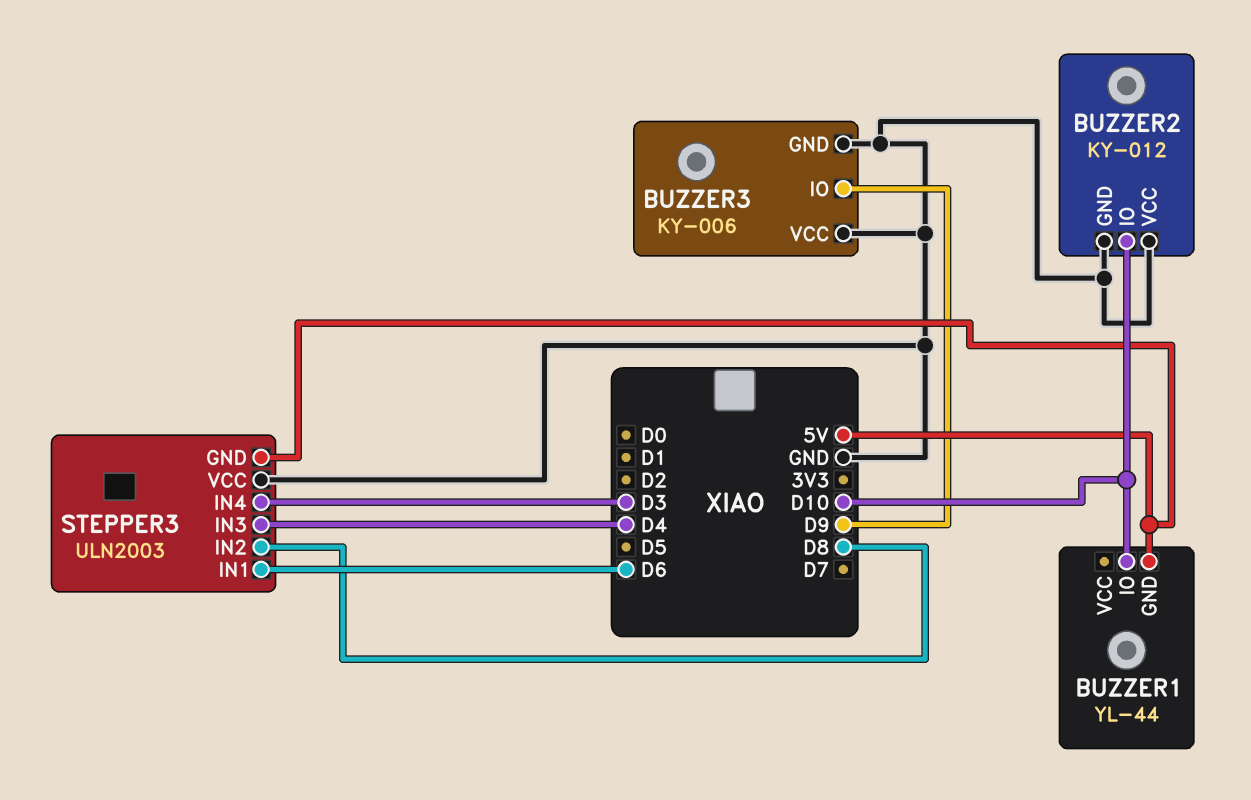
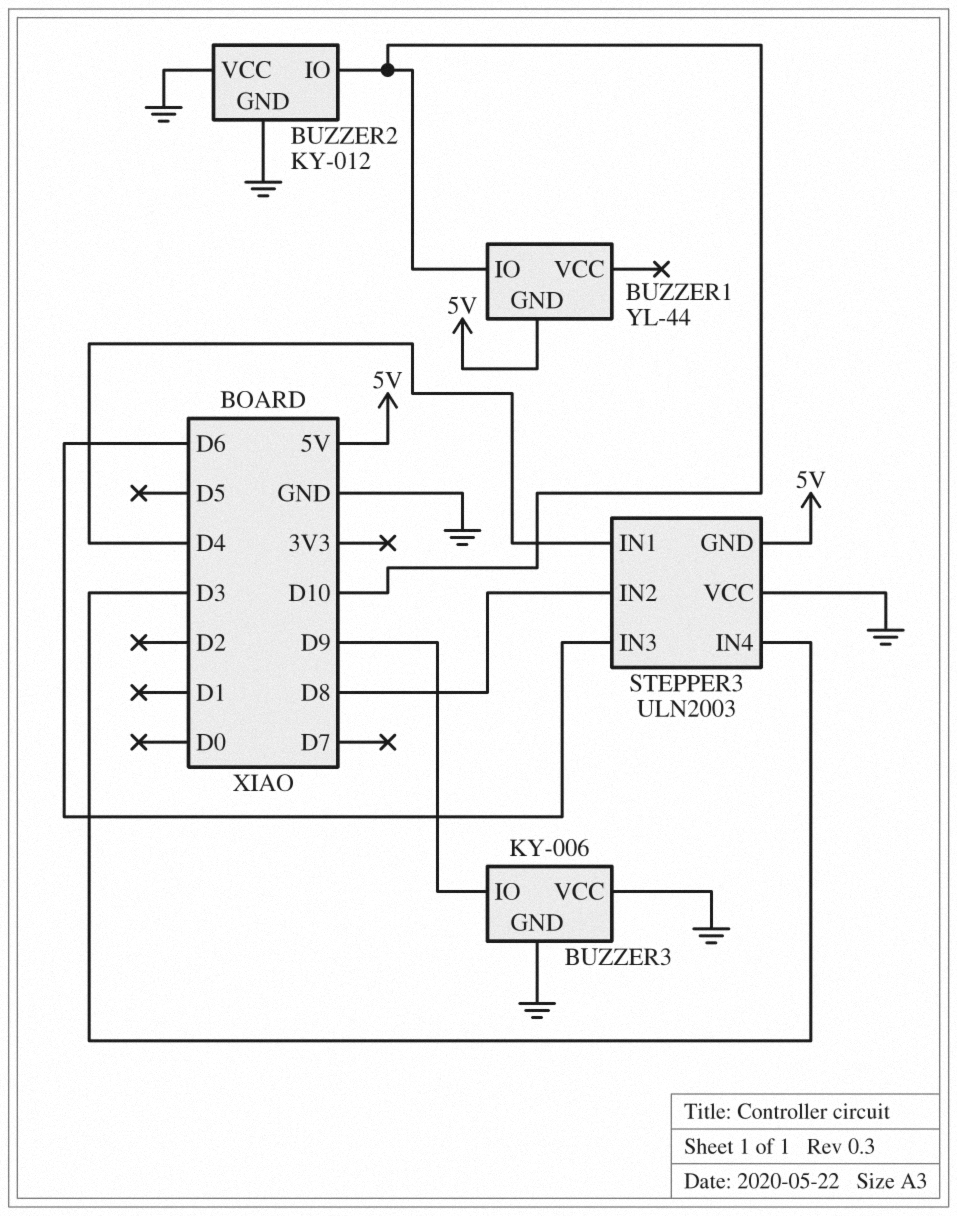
STEPPER3 pin IN1: D6 -> D4
STEPPER3 pin IN3: D4 -> D6

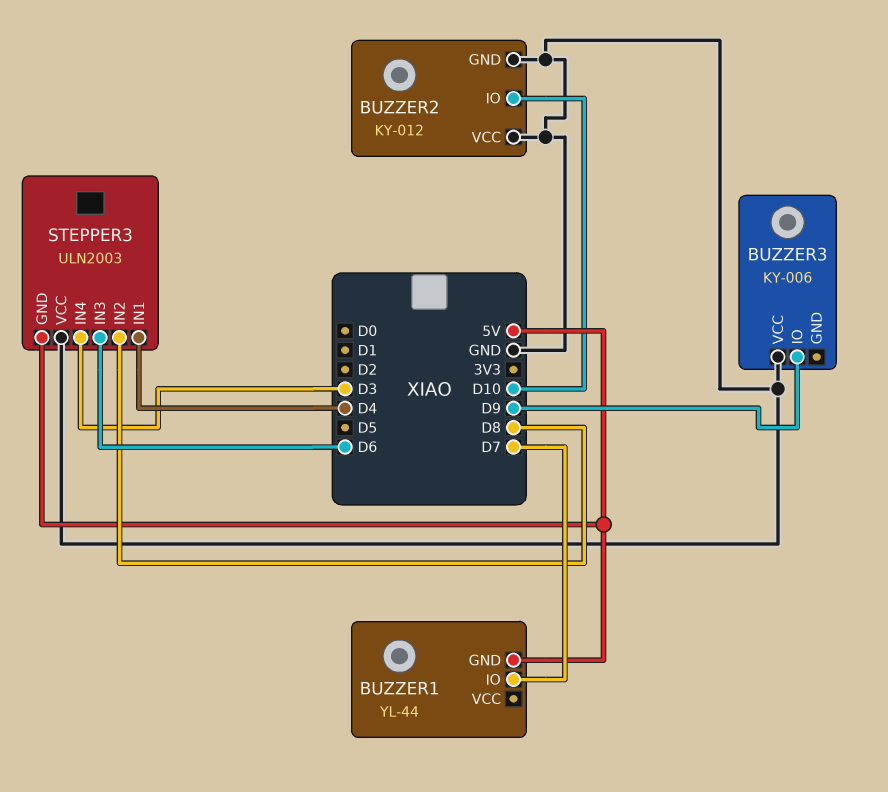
BUZZER1 pin IO: D10 -> D7
BUZZER3 pin GND: GND -> none

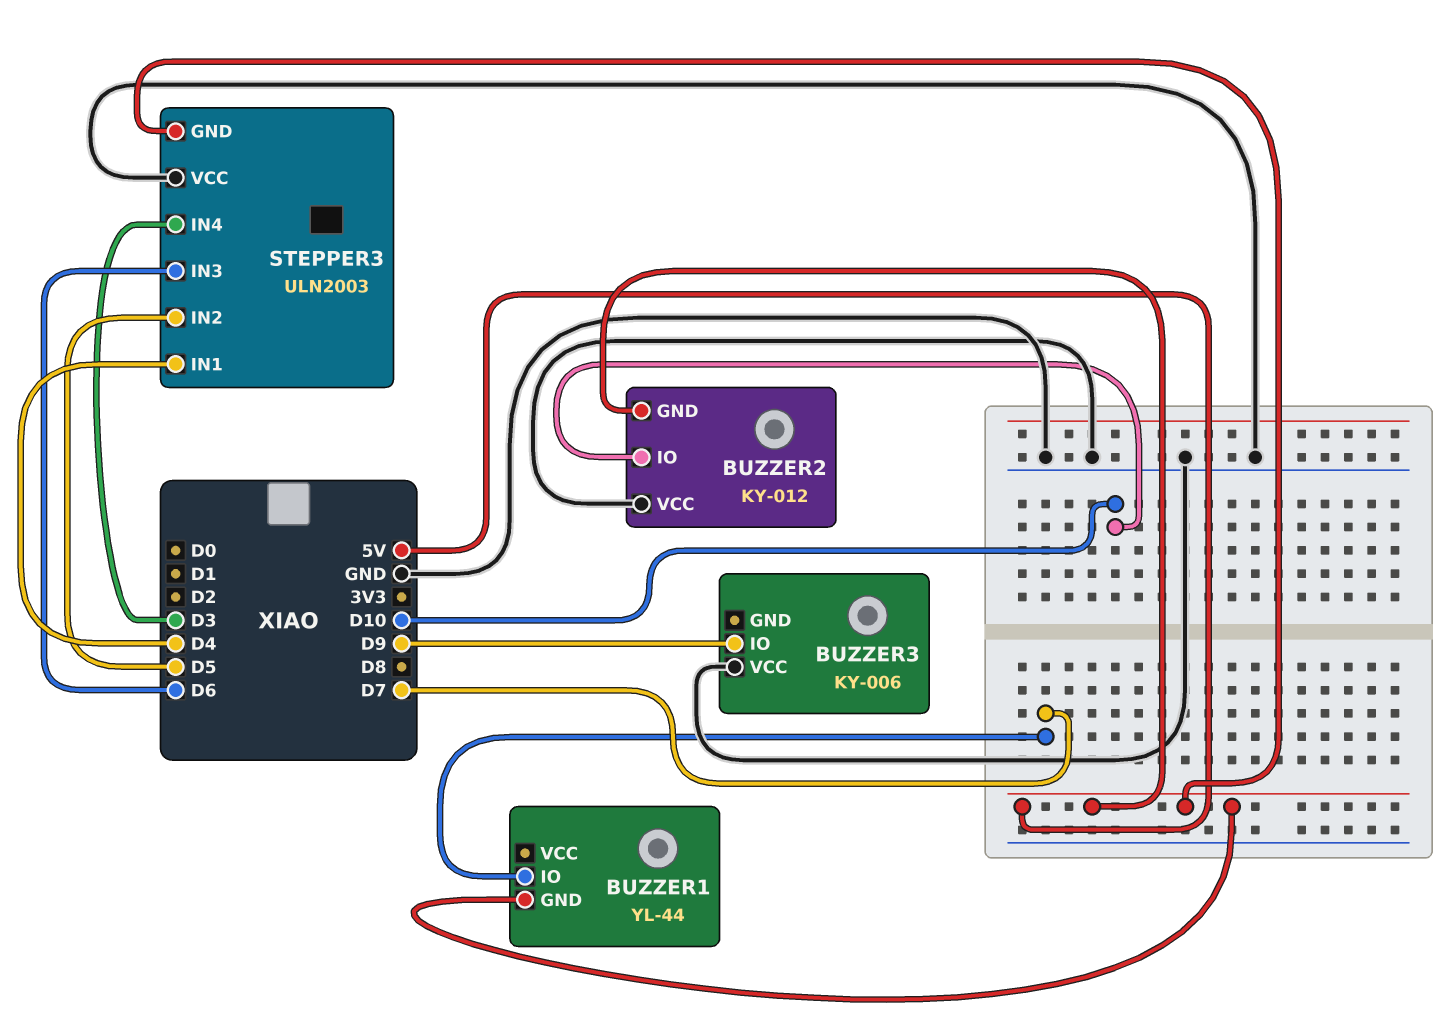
BUZZER2 pin GND: GND -> 5V
STEPPER3 pin IN2: D8 -> D5

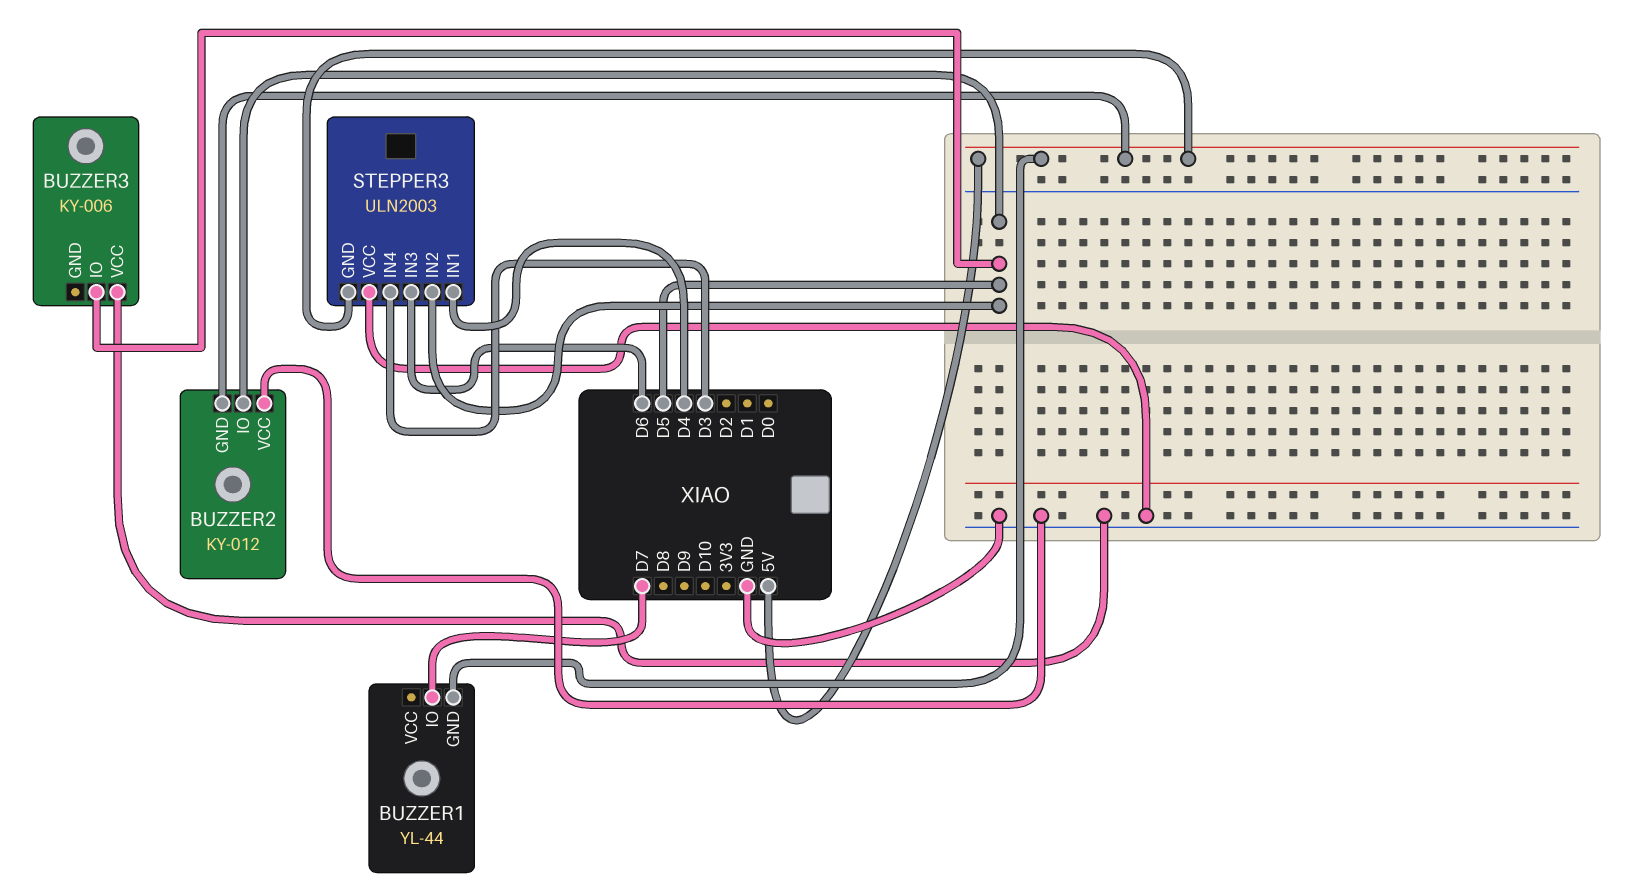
BUZZER2 pin IO: D10 -> D5
BUZZER3 pin IO: D9 -> D5

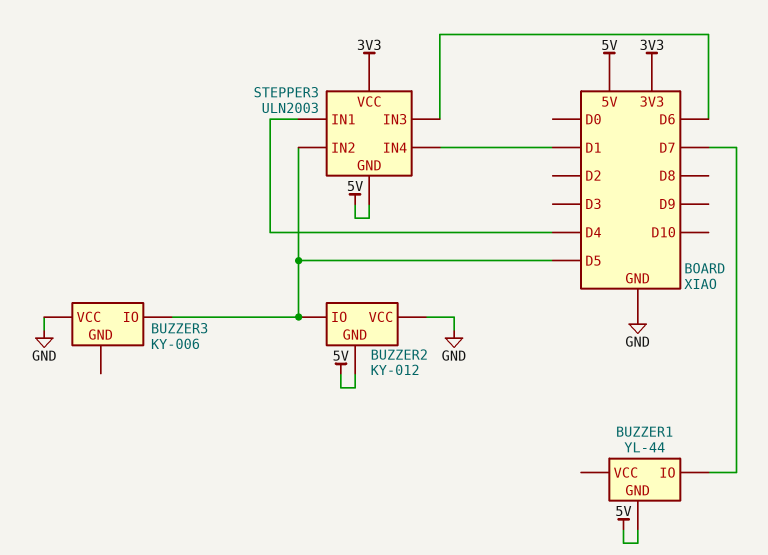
STEPPER3 pin IN4: D3 -> D1
STEPPER3 pin VCC: GND -> 3V3

